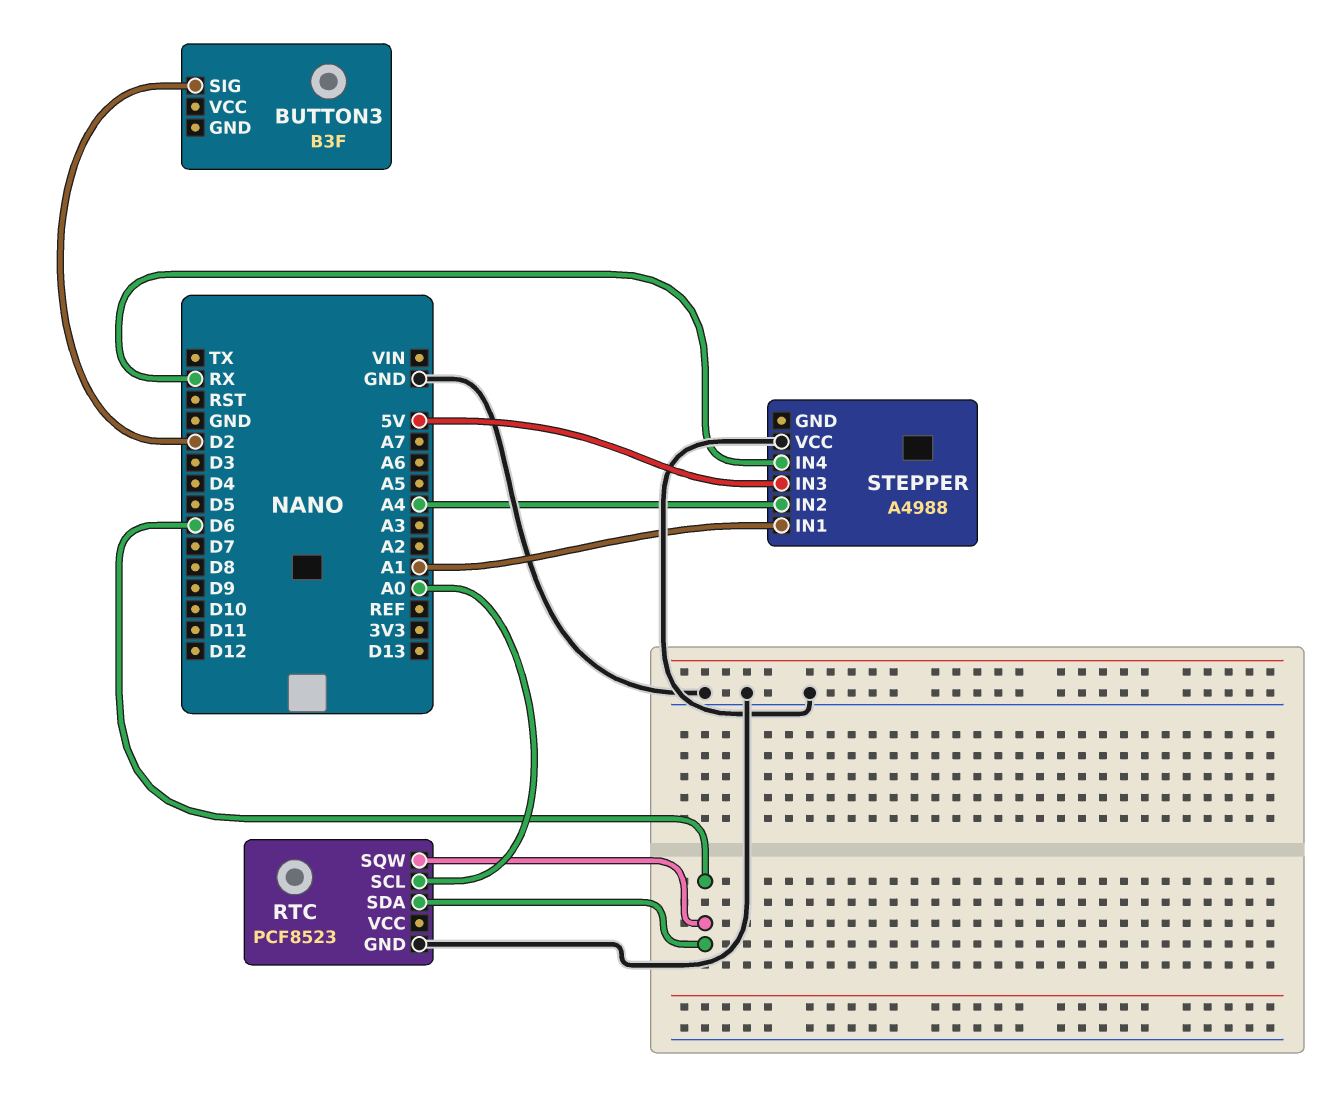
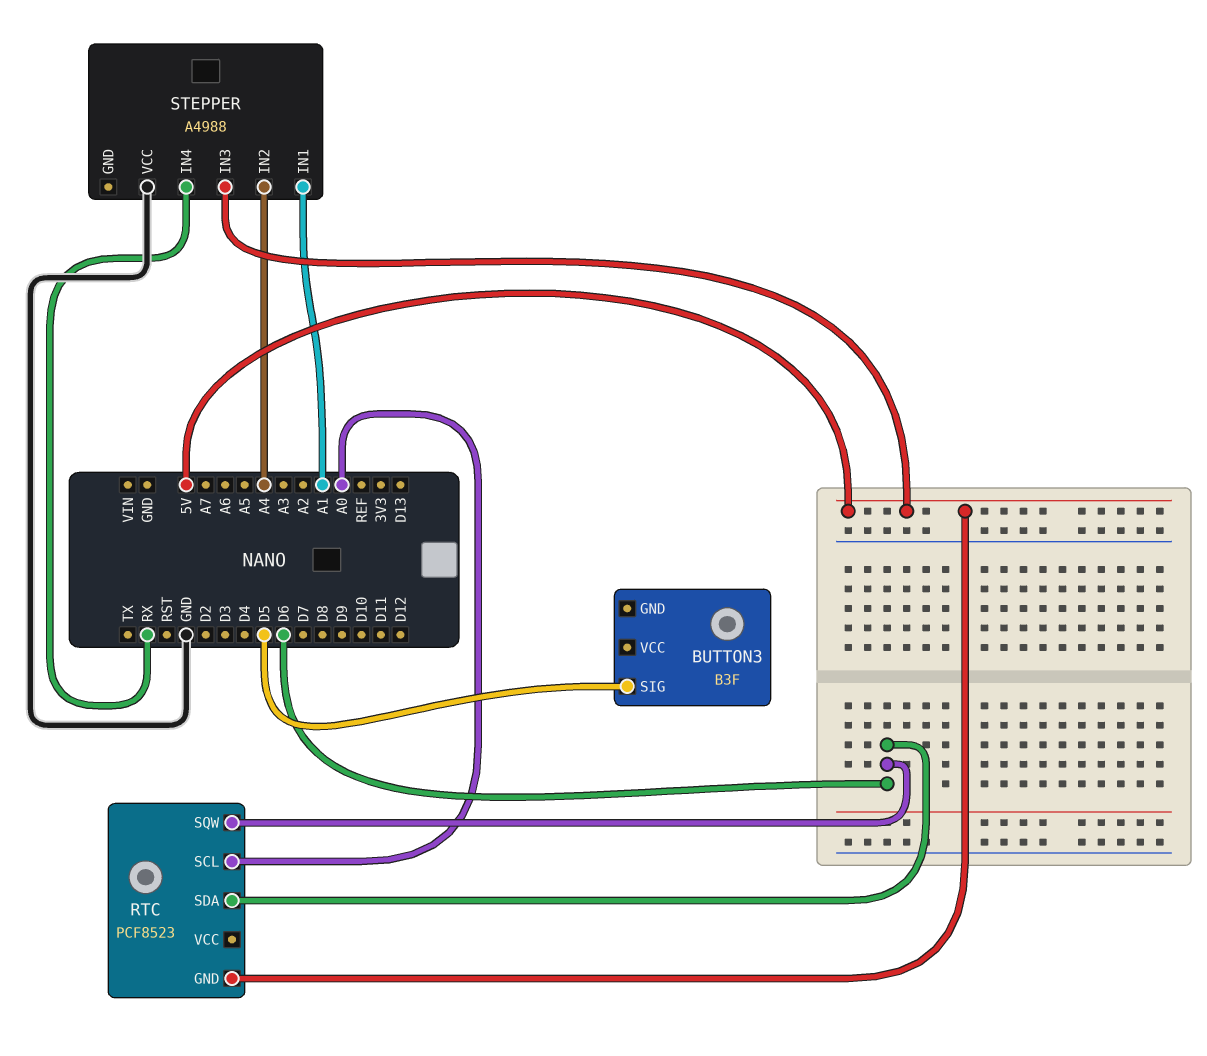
BUTTON3 pin SIG: D2 -> D5
RTC pin GND: GND -> 5V

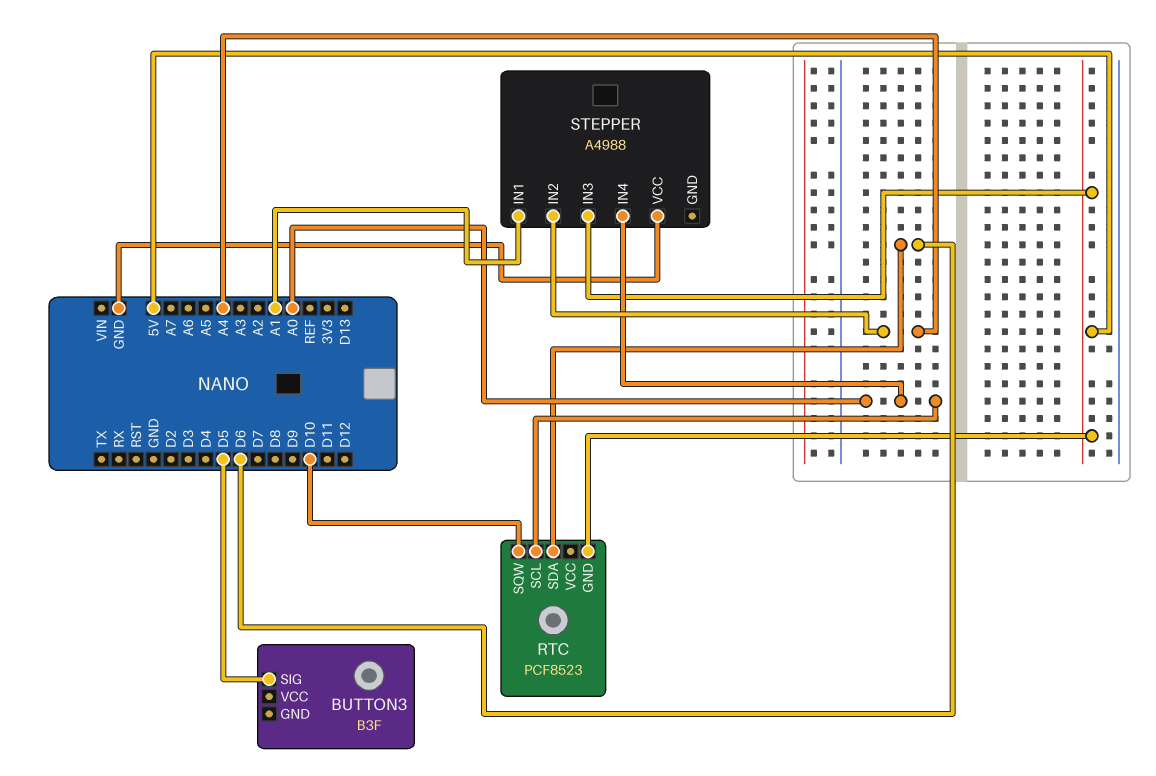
RTC pin SQW: D6 -> D10
STEPPER pin IN4: RX -> A0

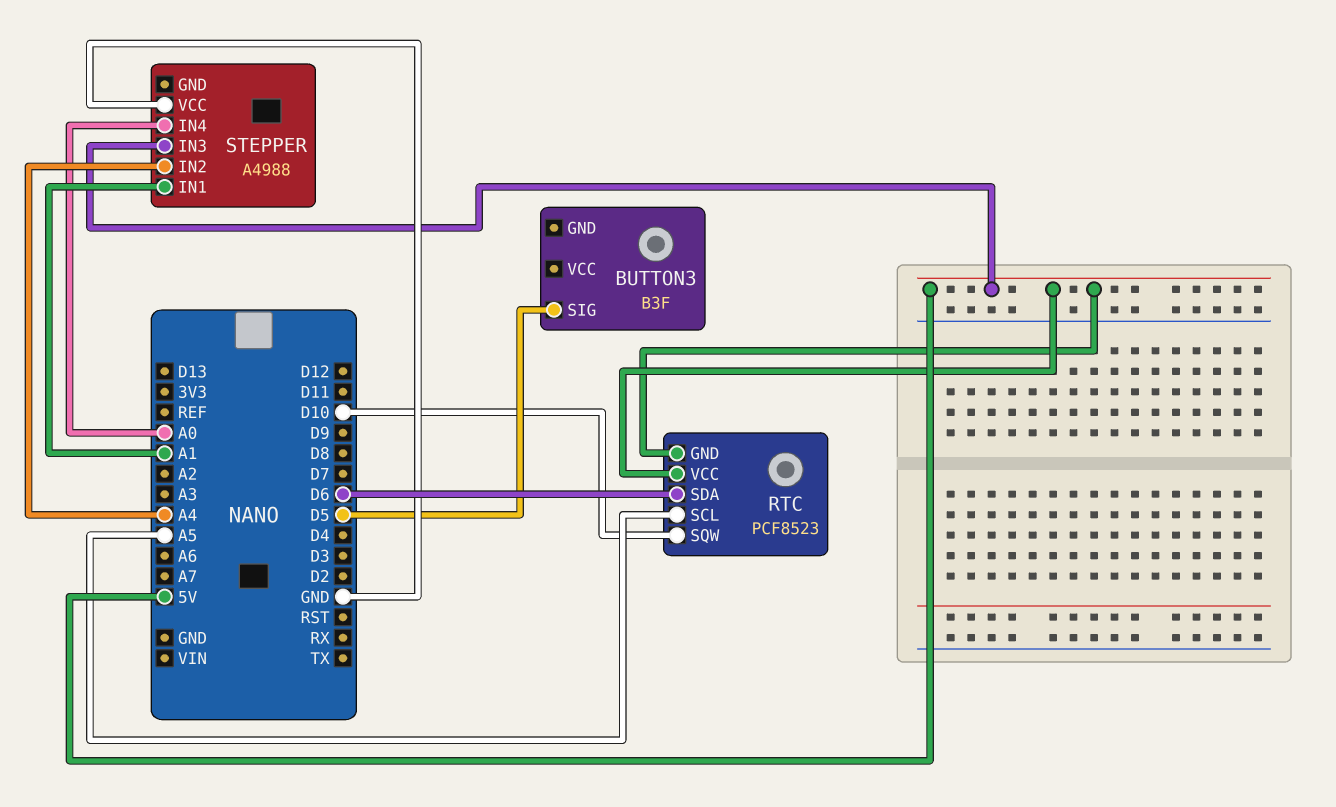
RTC pin SCL: A0 -> A5
RTC pin VCC: none -> 5V

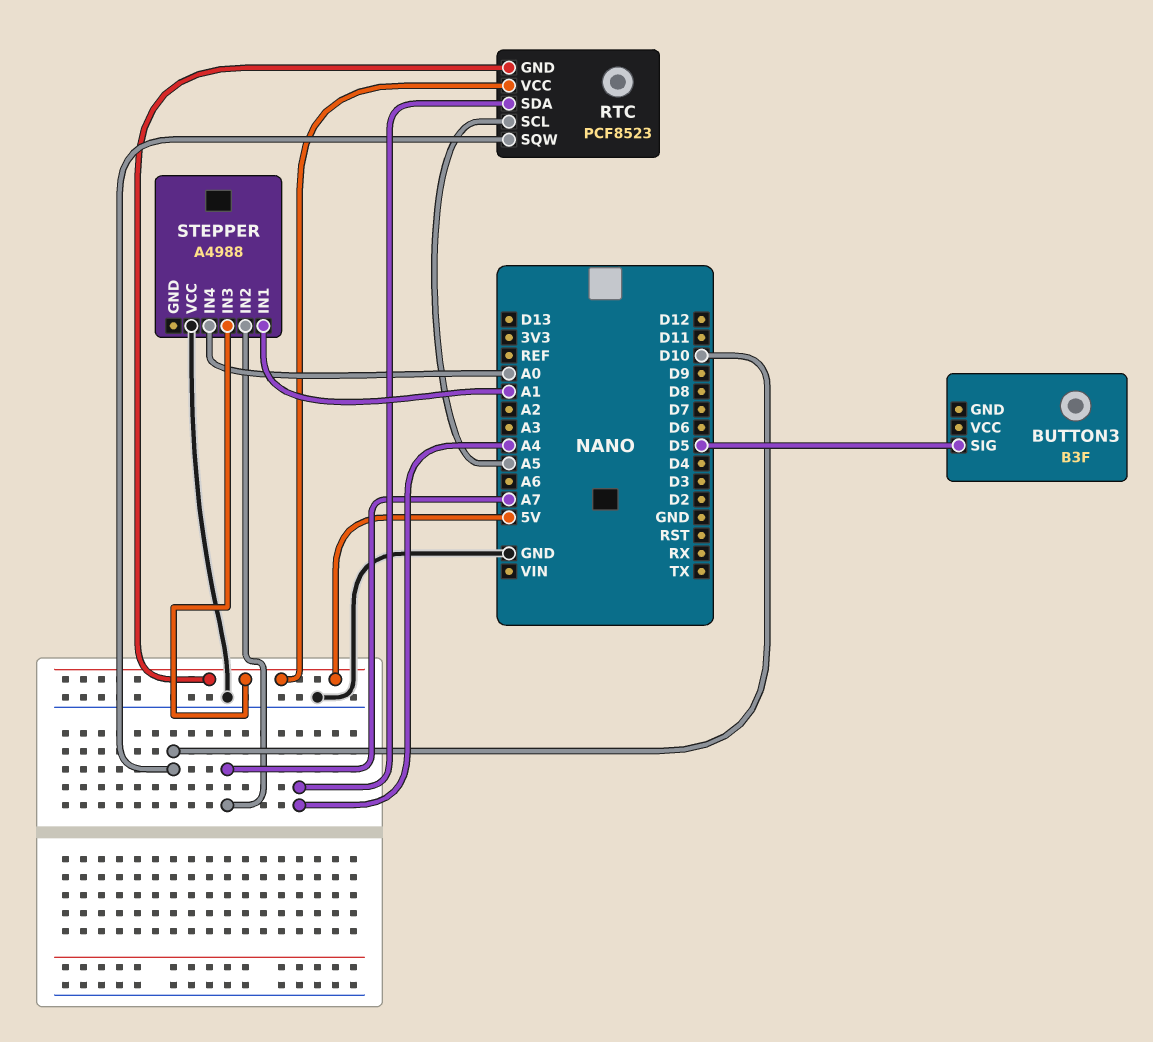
RTC pin SDA: D6 -> A4
STEPPER pin IN2: A4 -> A7

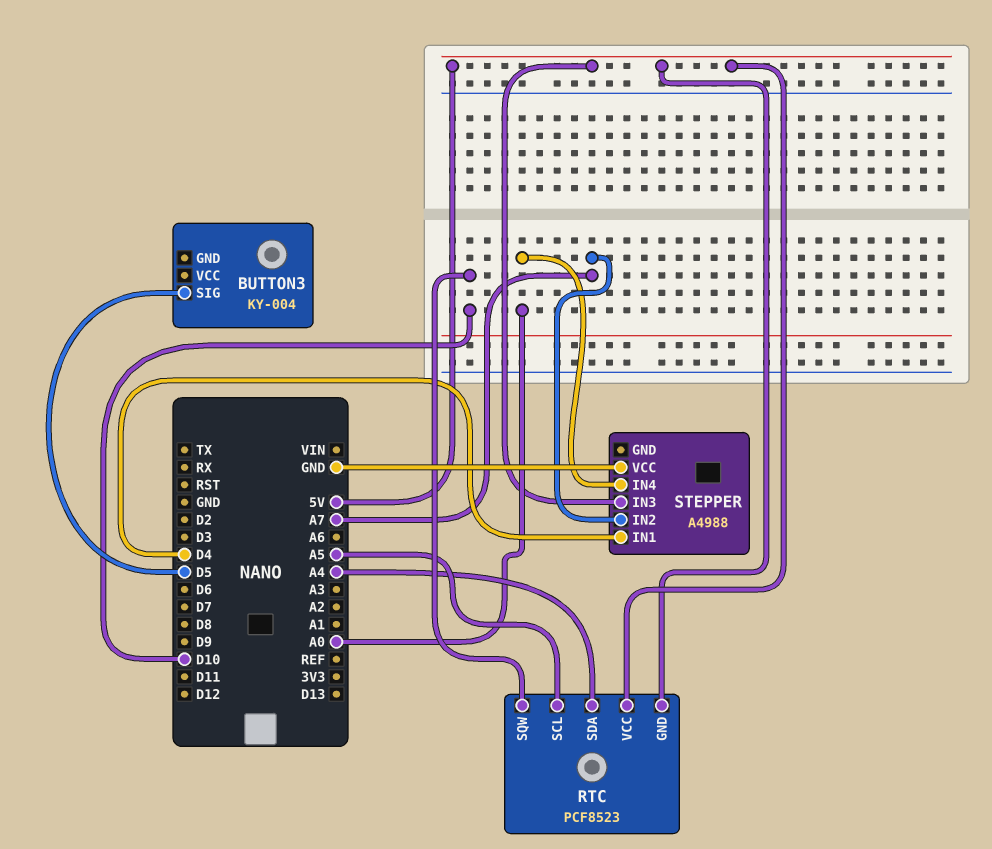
BUTTON3: B3F -> KY-004
STEPPER pin IN1: A1 -> D4

